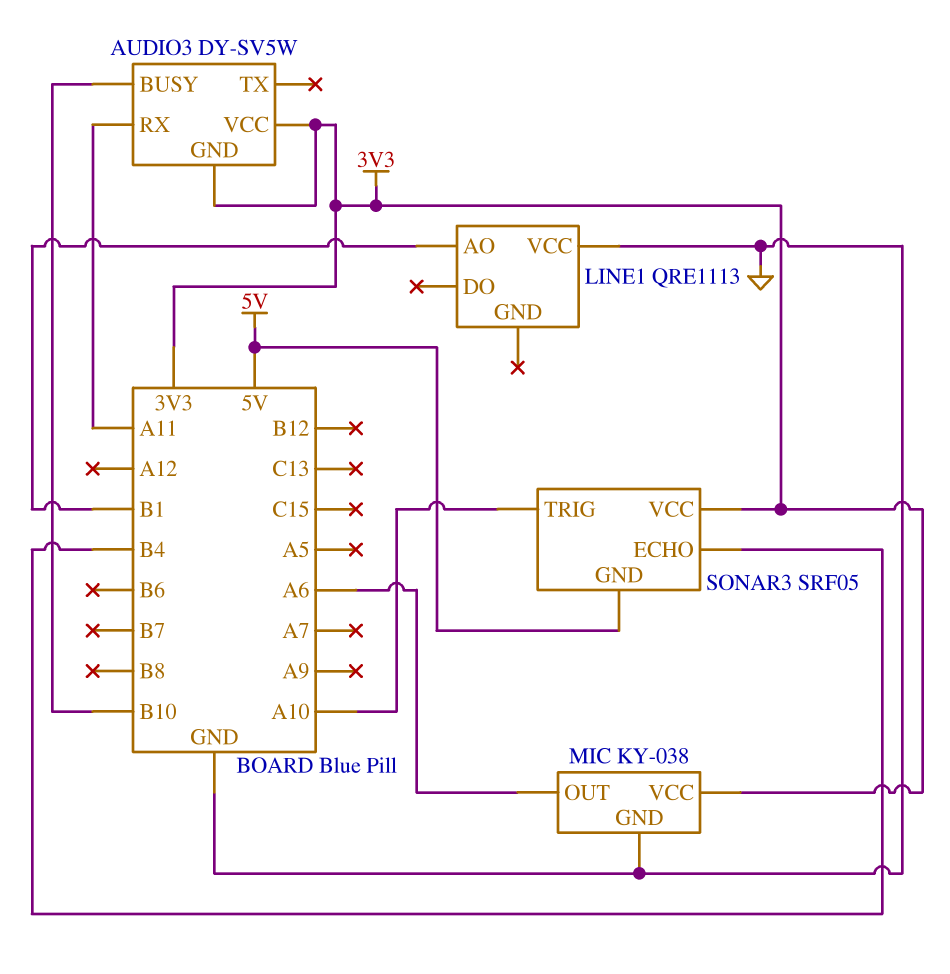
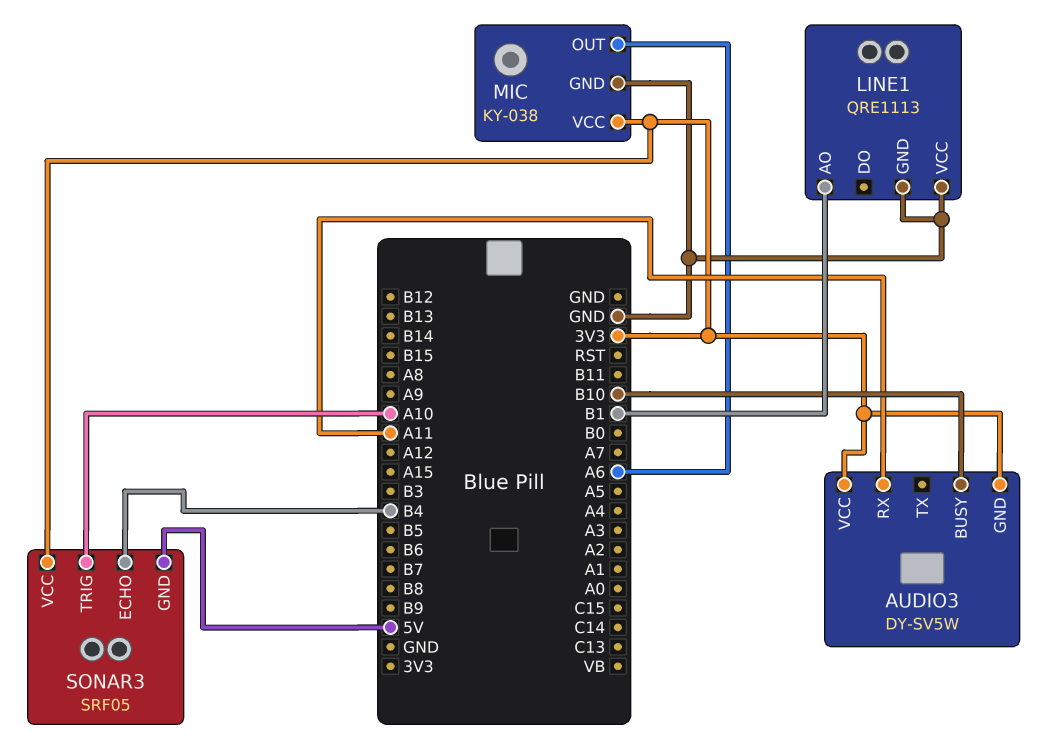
LINE1 pin GND: none -> GND

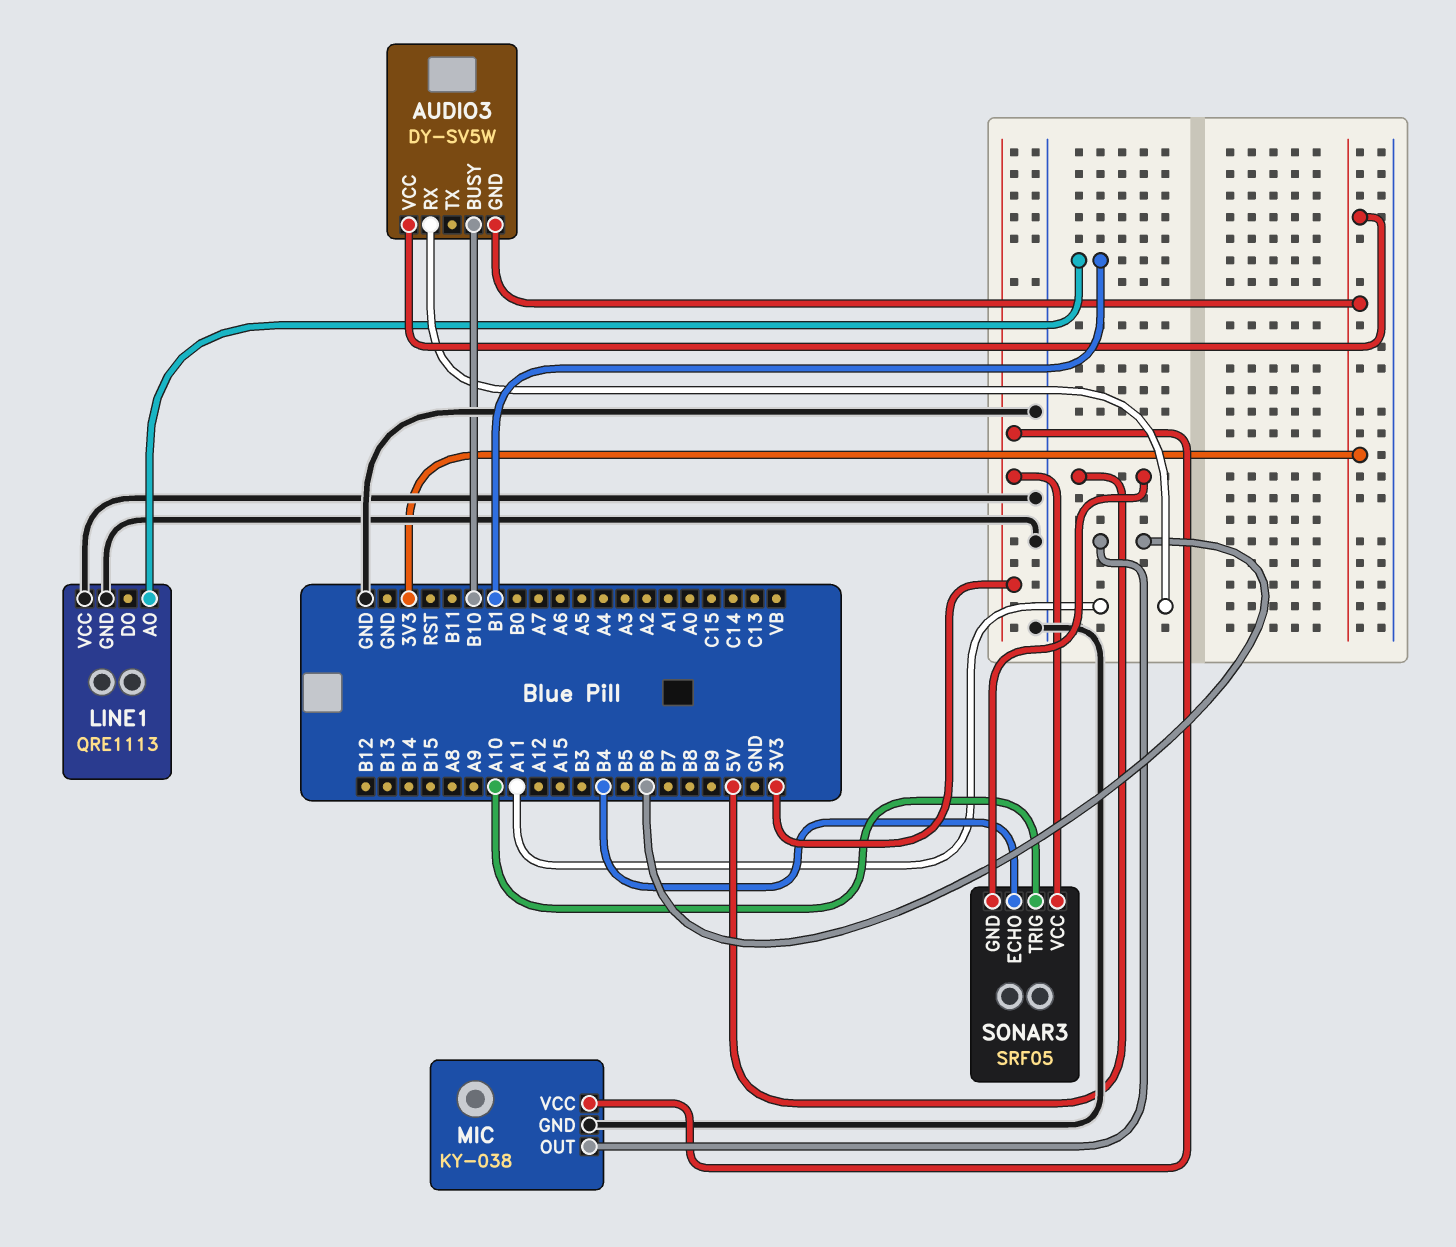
MIC pin OUT: A6 -> B6

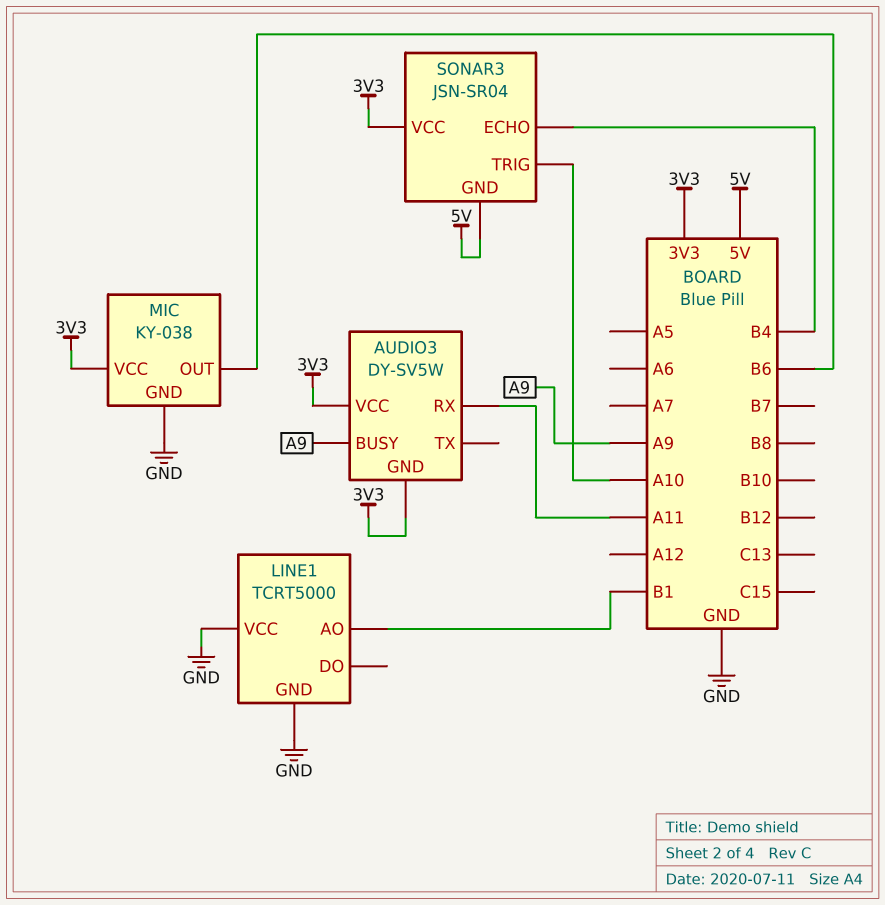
AUDIO3 pin BUSY: B10 -> A9
LINE1: QRE1113 -> TCRT5000
SONAR3: SRF05 -> JSN-SR04

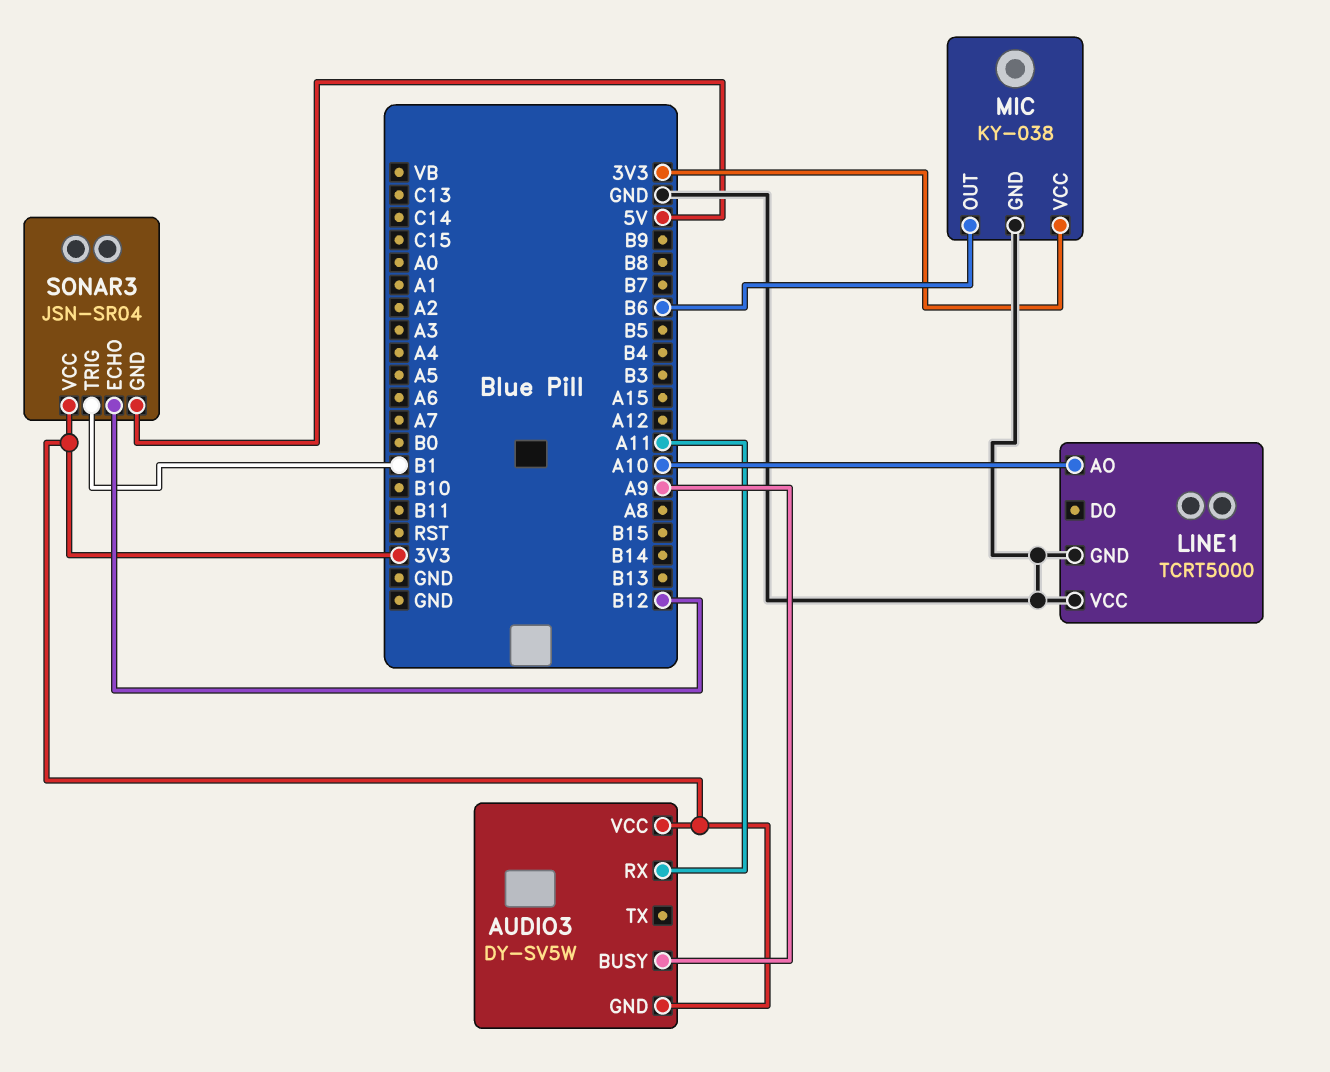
LINE1 pin AO: B1 -> A10
SONAR3 pin ECHO: B4 -> B12
SONAR3 pin TRIG: A10 -> B1

